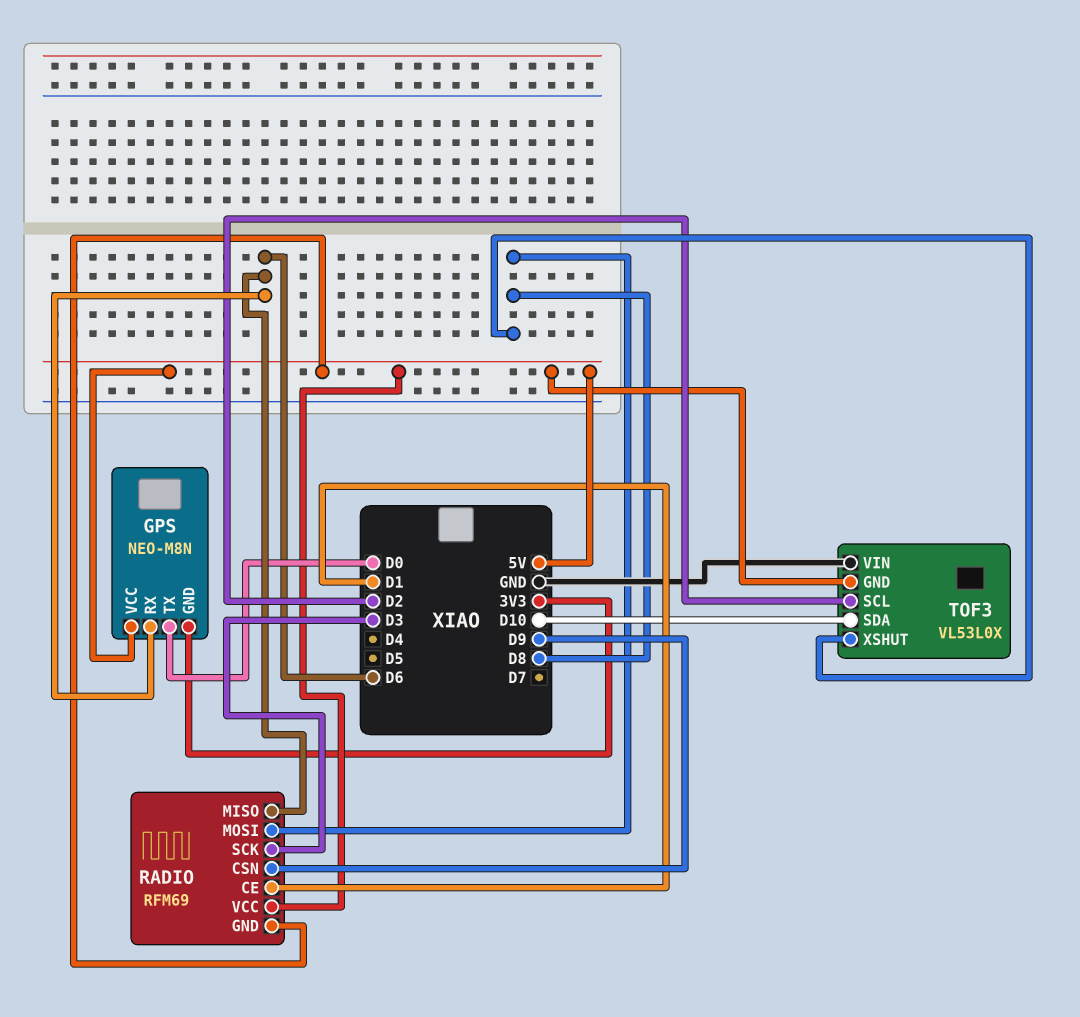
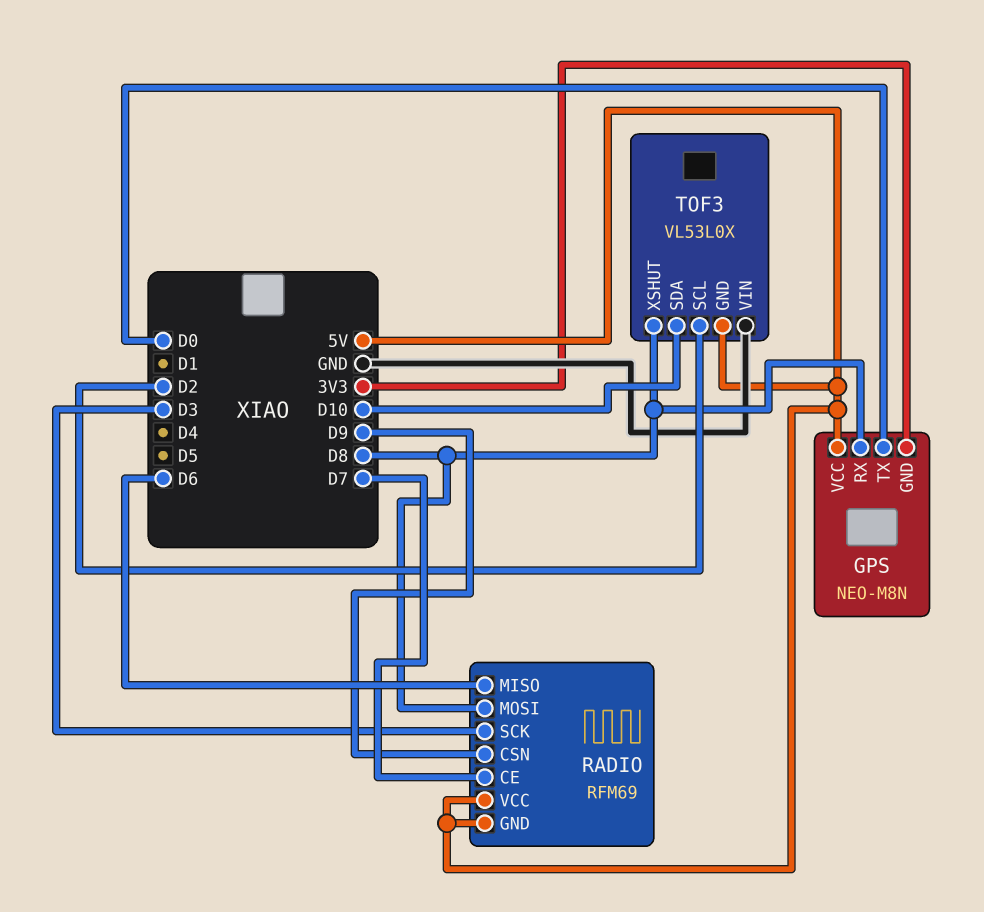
GPS pin RX: D6 -> D8
RADIO pin CE: D1 -> D7

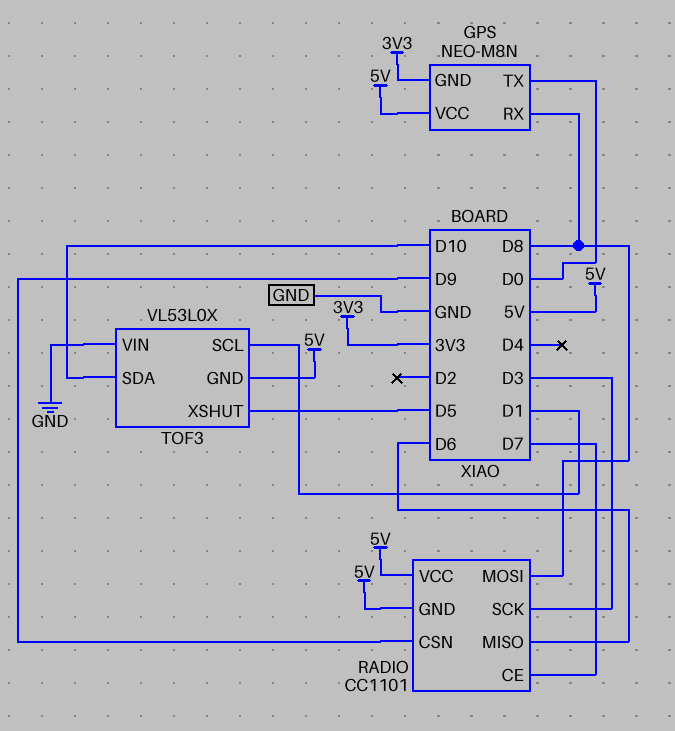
RADIO: RFM69 -> CC1101
TOF3 pin SCL: D2 -> D1
TOF3 pin XSHUT: D8 -> D5

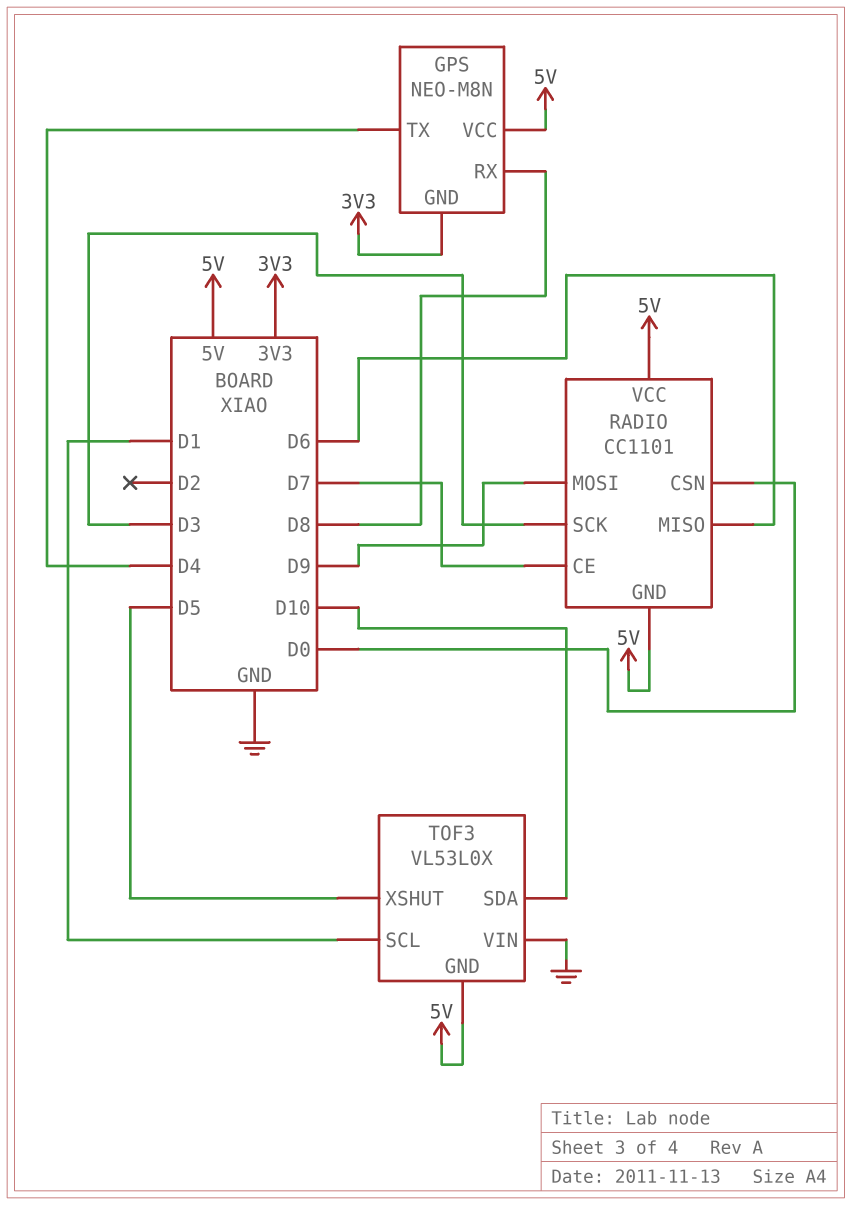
GPS pin TX: D0 -> D4
RADIO pin CSN: D9 -> D0
RADIO pin MOSI: D8 -> D9

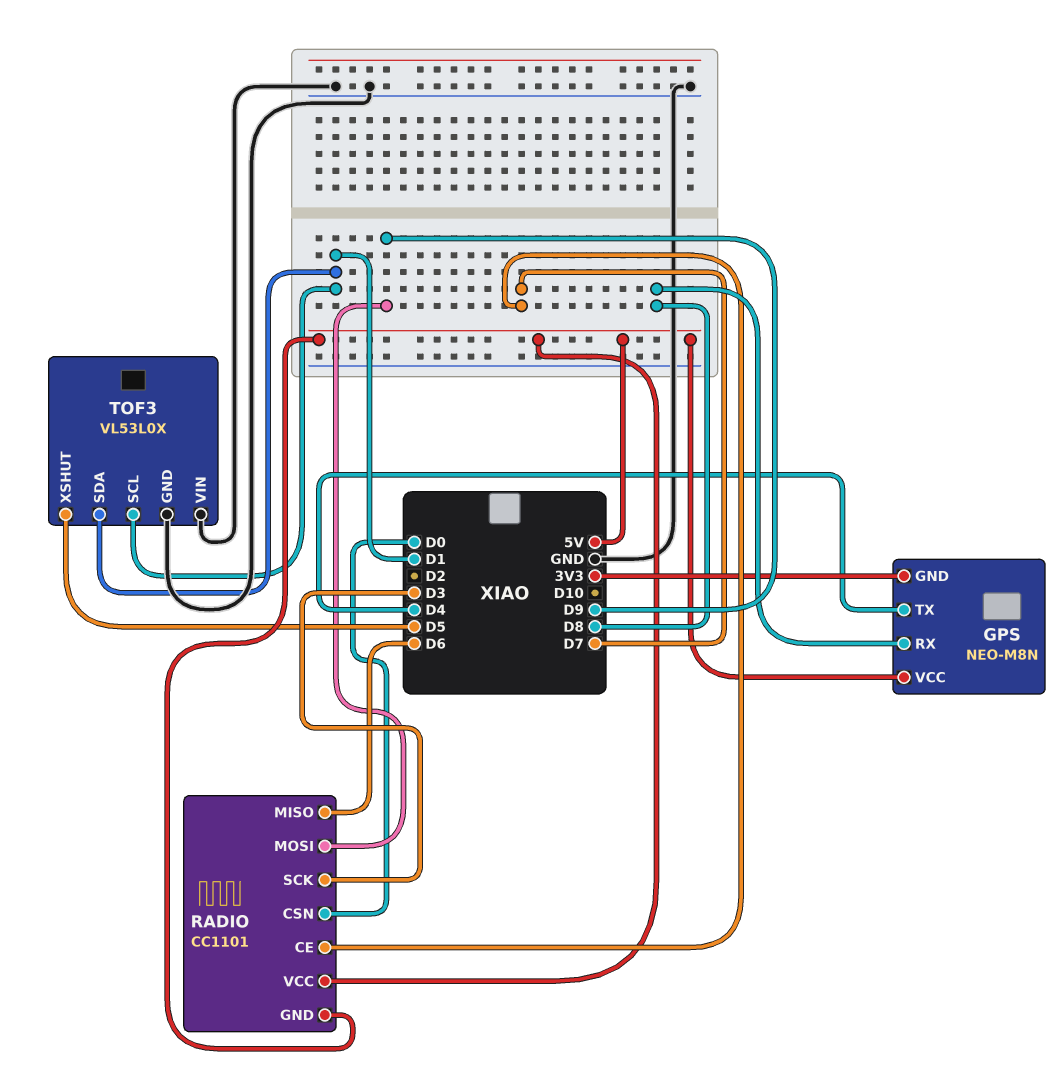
TOF3 pin GND: 5V -> GND
TOF3 pin SDA: D10 -> D1

